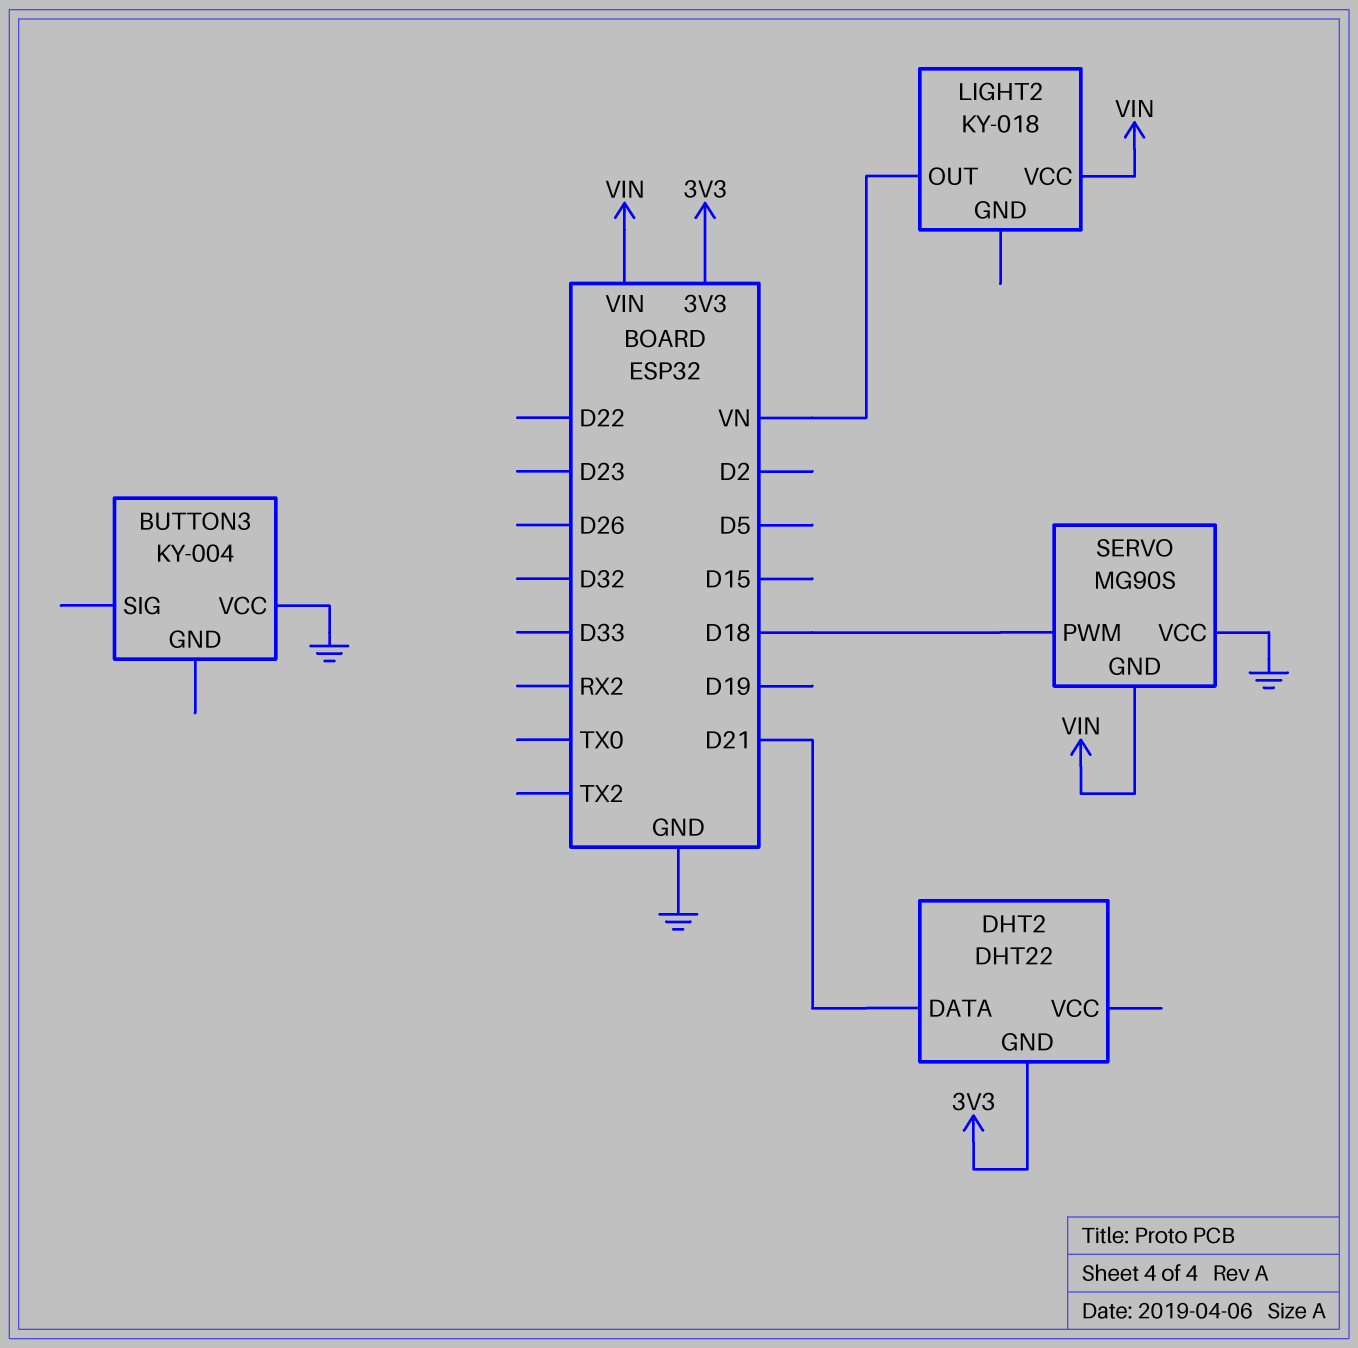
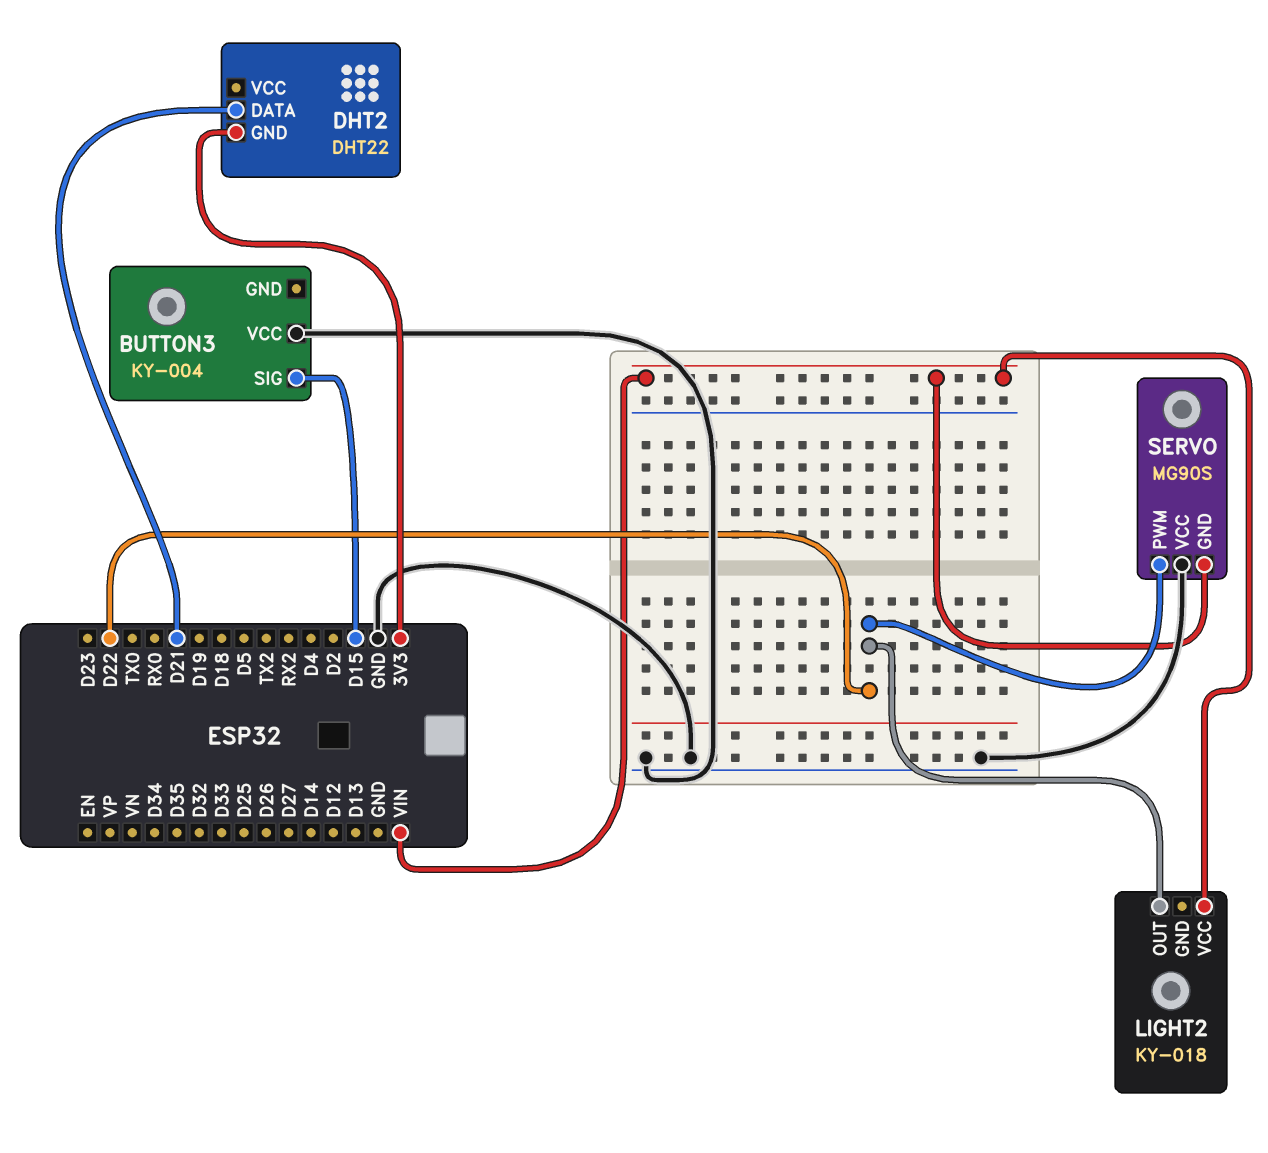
BUTTON3 pin SIG: none -> D15
LIGHT2 pin OUT: VN -> D22
SERVO pin PWM: D18 -> D22

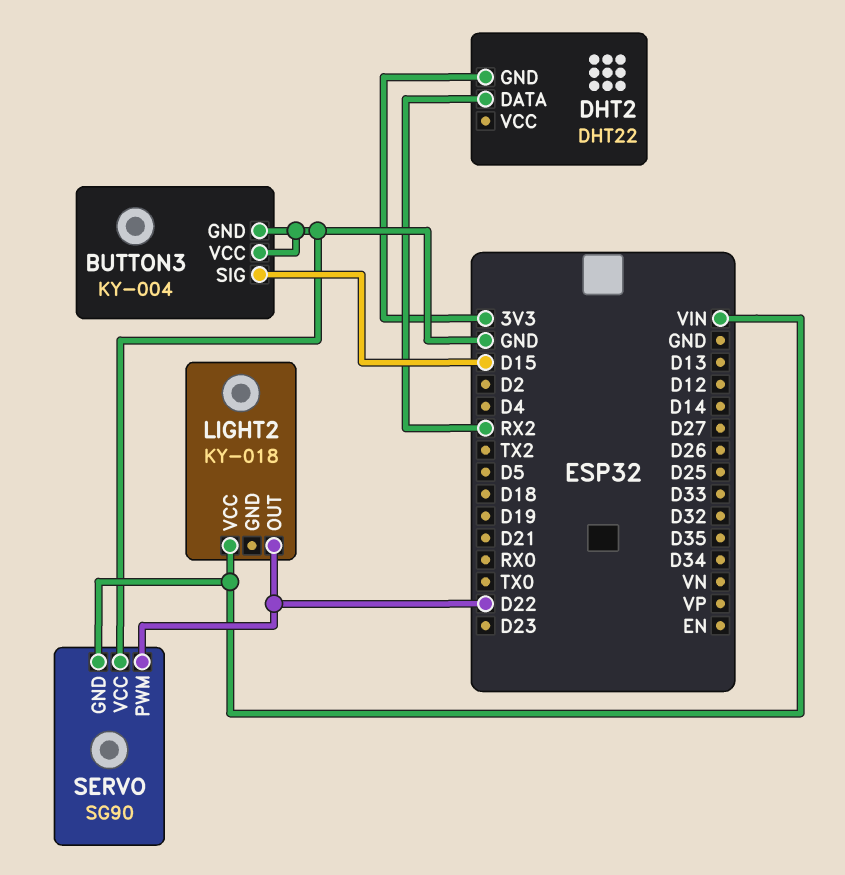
BUTTON3 pin GND: none -> GND
DHT2 pin DATA: D21 -> RX2
SERVO: MG90S -> SG90

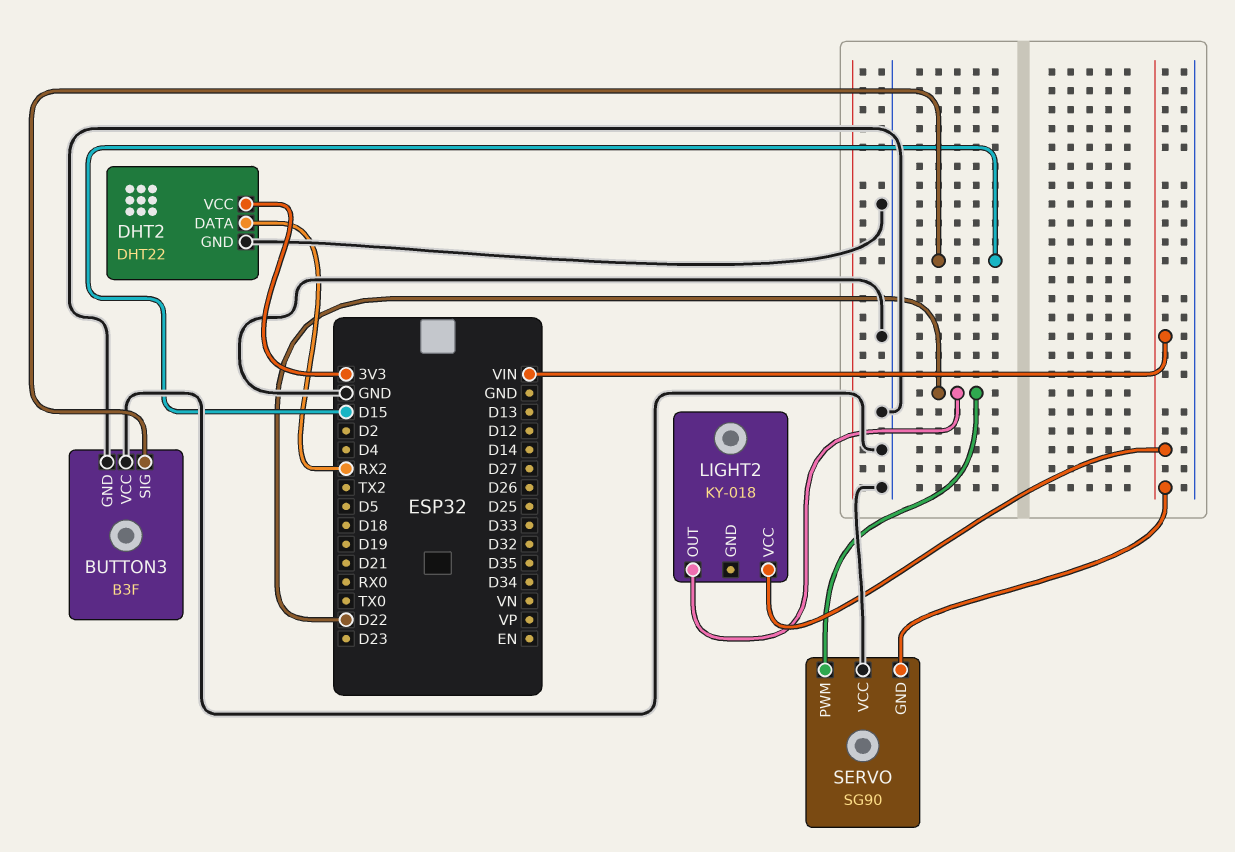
BUTTON3: KY-004 -> B3F
DHT2 pin GND: 3V3 -> GND
DHT2 pin VCC: none -> 3V3

